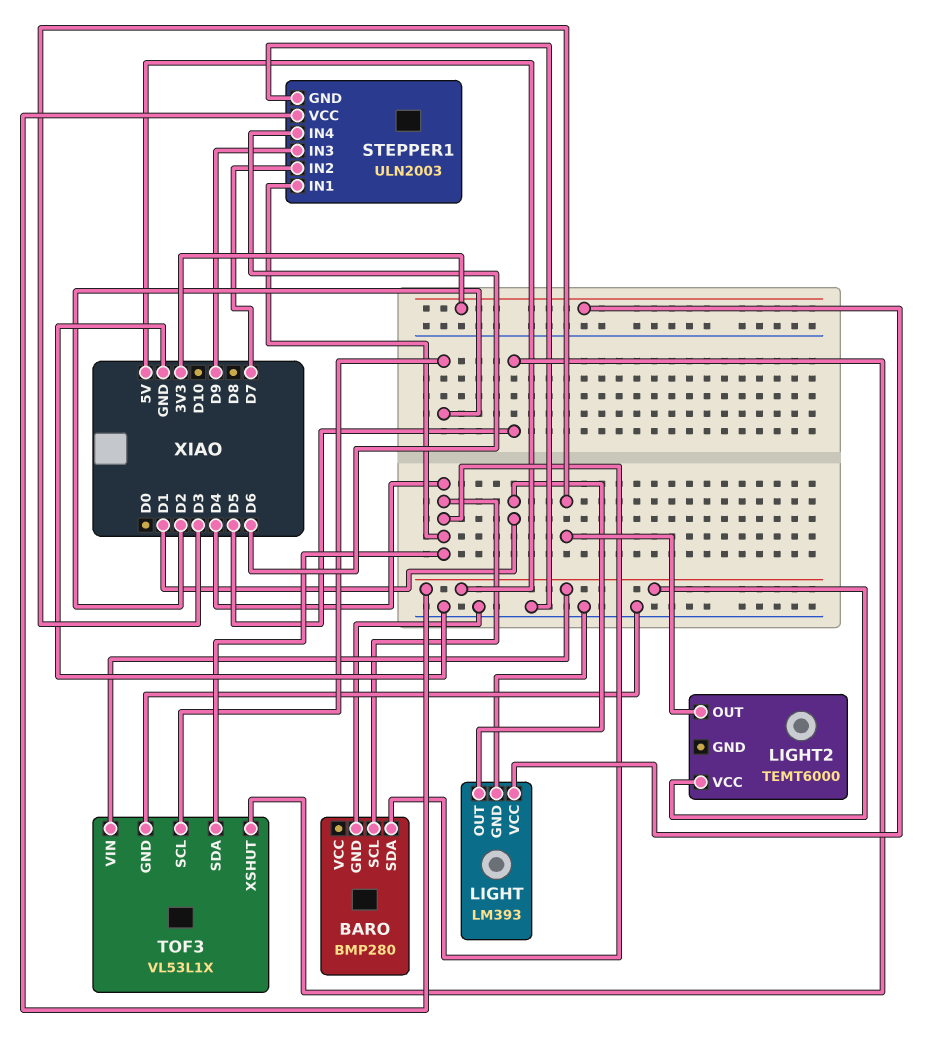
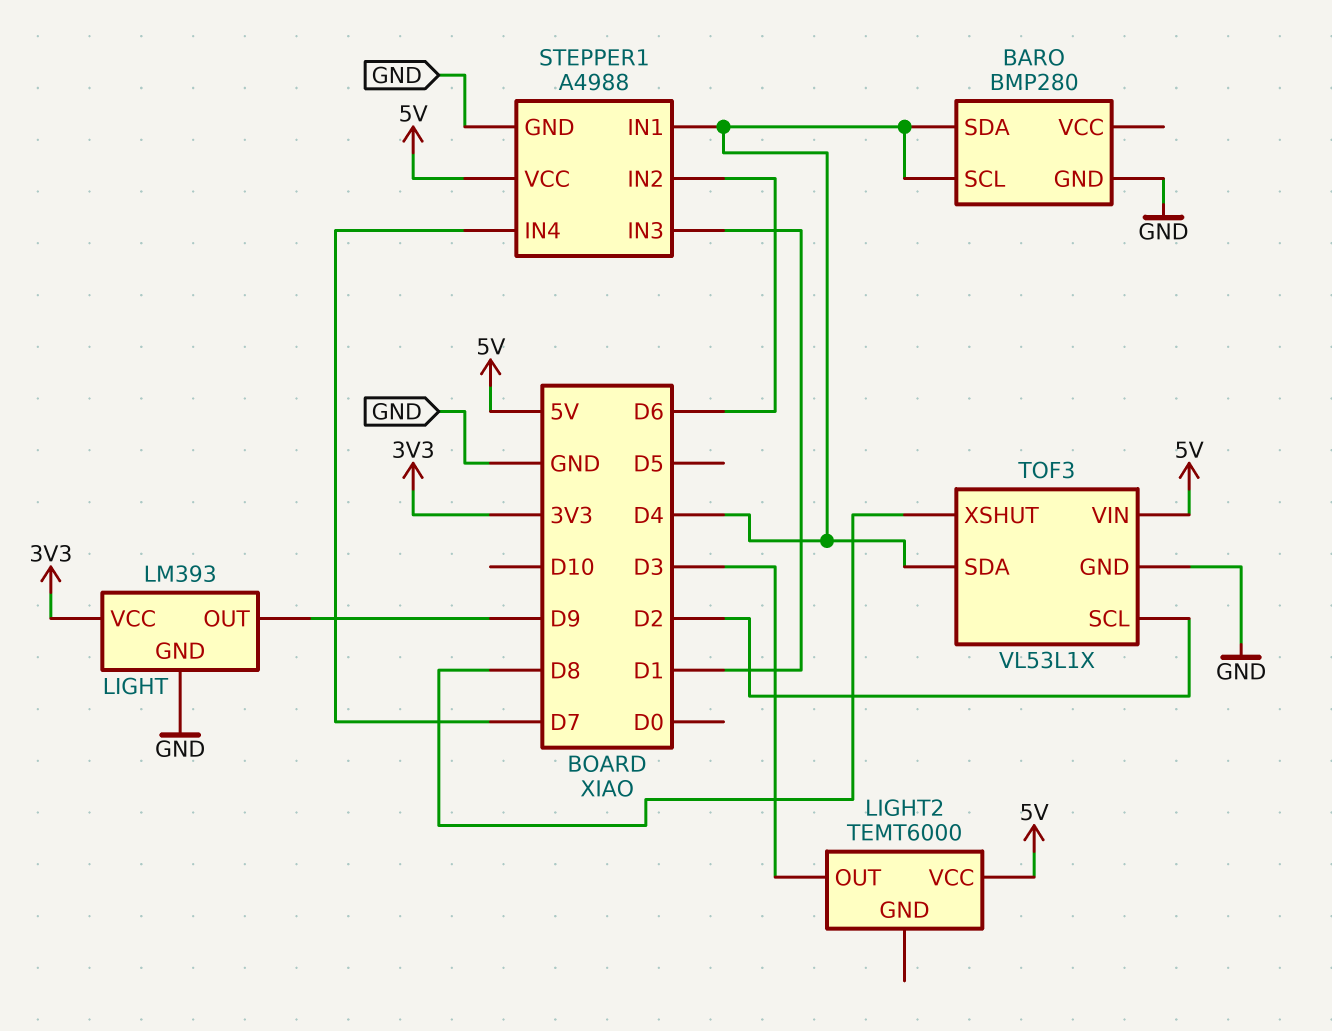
LIGHT pin OUT: D1 -> D9
STEPPER1: ULN2003 -> A4988
STEPPER1 pin IN2: D7 -> D6
STEPPER1 pin IN3: D9 -> D1
STEPPER1 pin IN4: D6 -> D7
TOF3 pin XSHUT: D5 -> D8

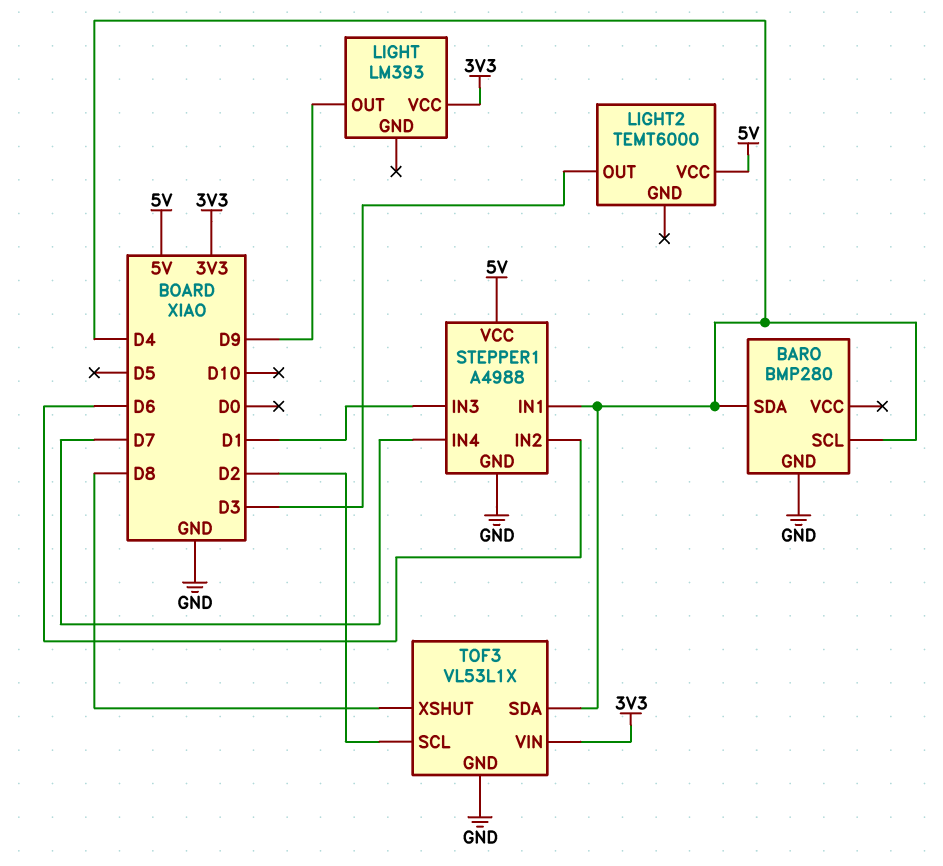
LIGHT pin GND: GND -> none
TOF3 pin VIN: 5V -> 3V3

